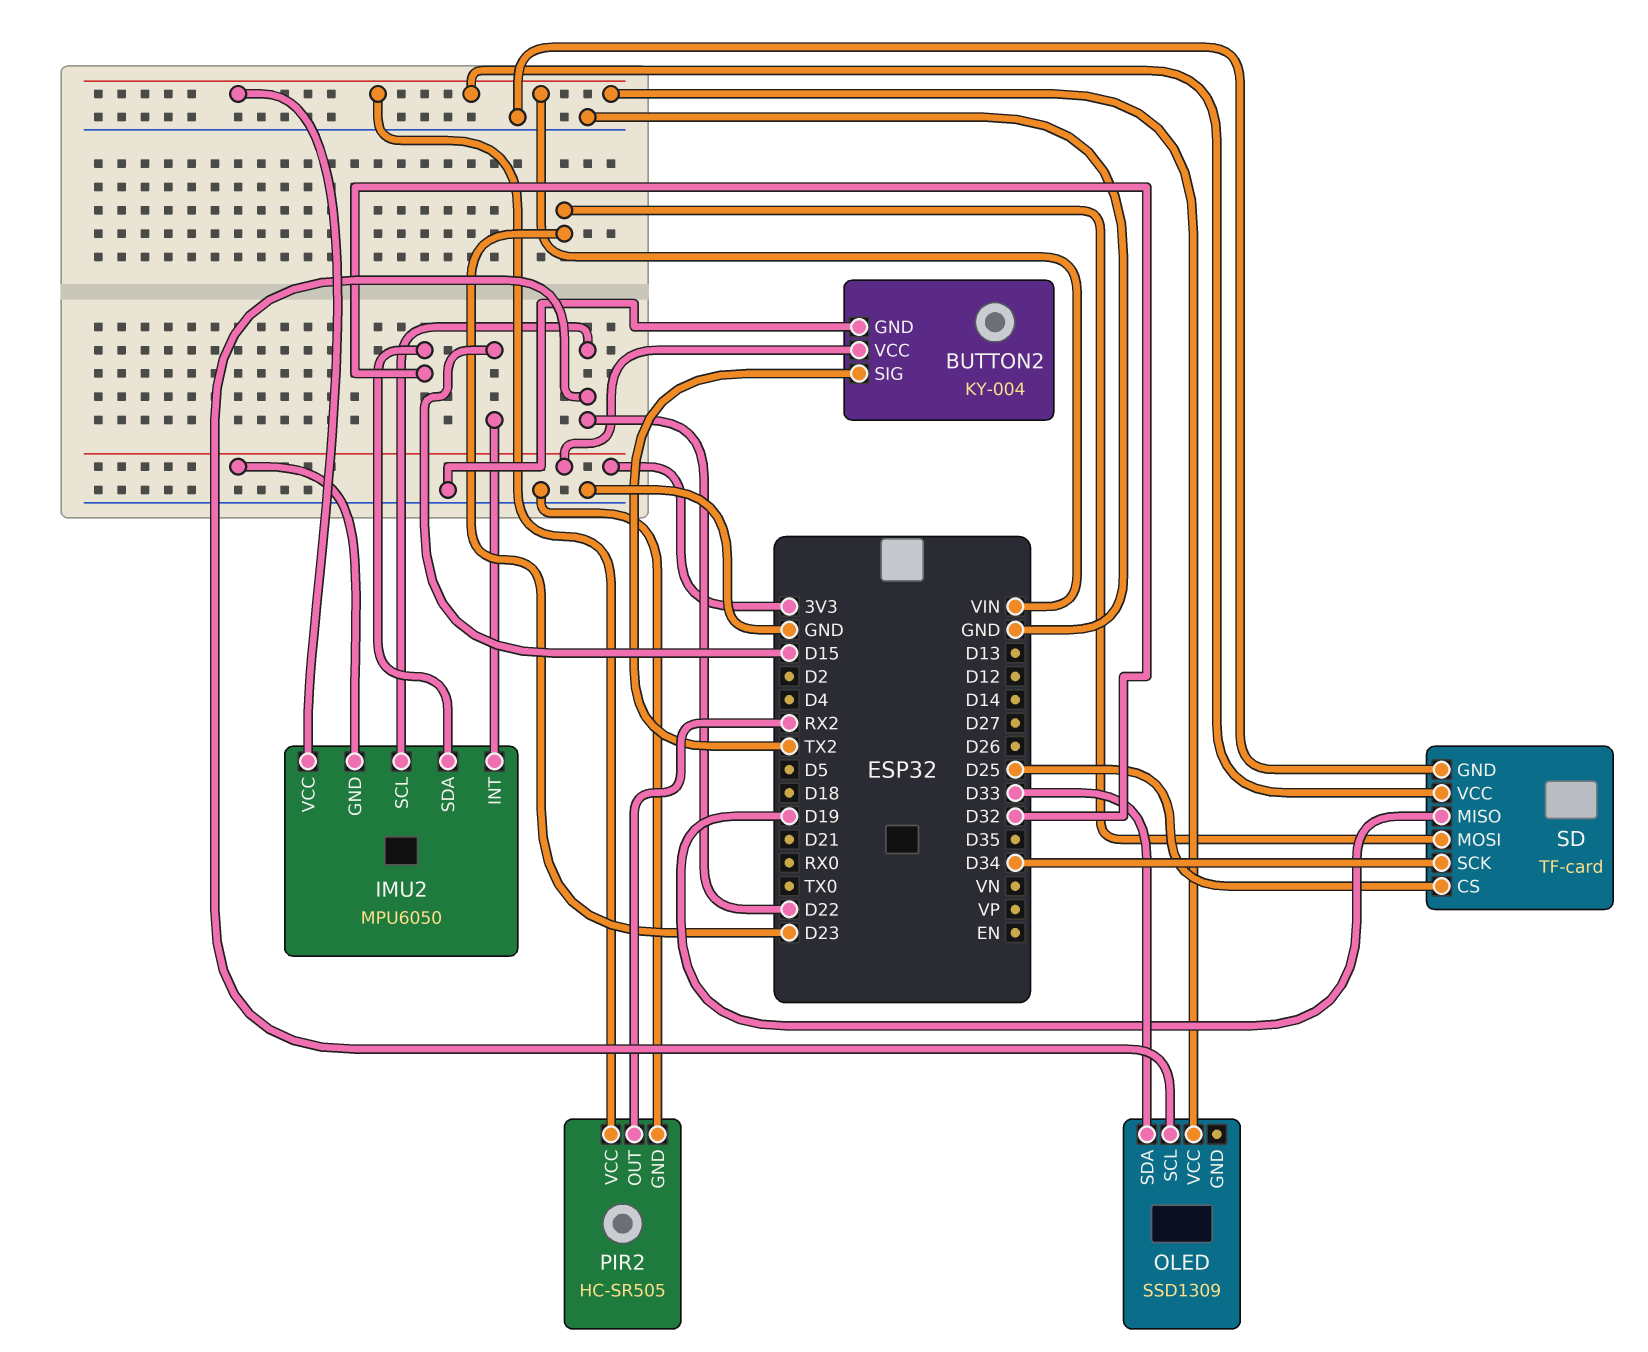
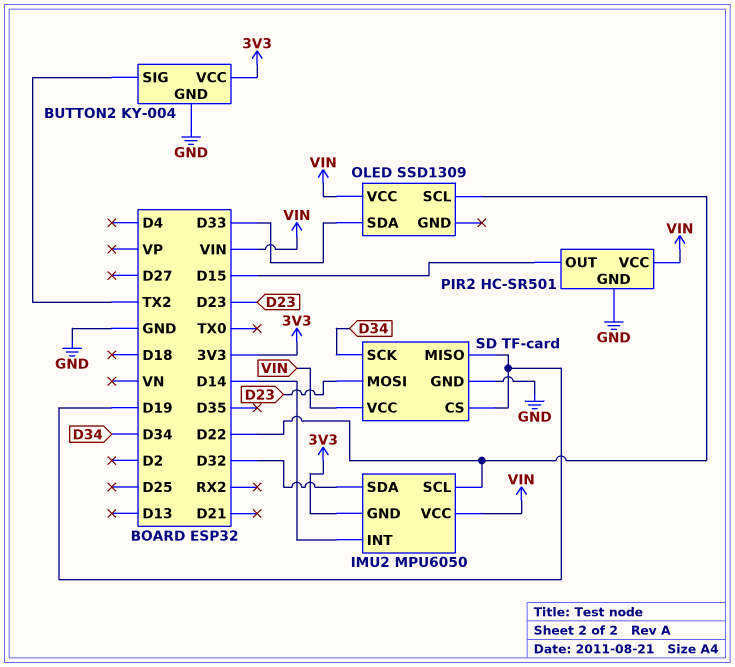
IMU2 pin INT: D15 -> D14
PIR2: HC-SR505 -> HC-SR501
PIR2 pin OUT: RX2 -> D15
SD pin CS: D25 -> D19

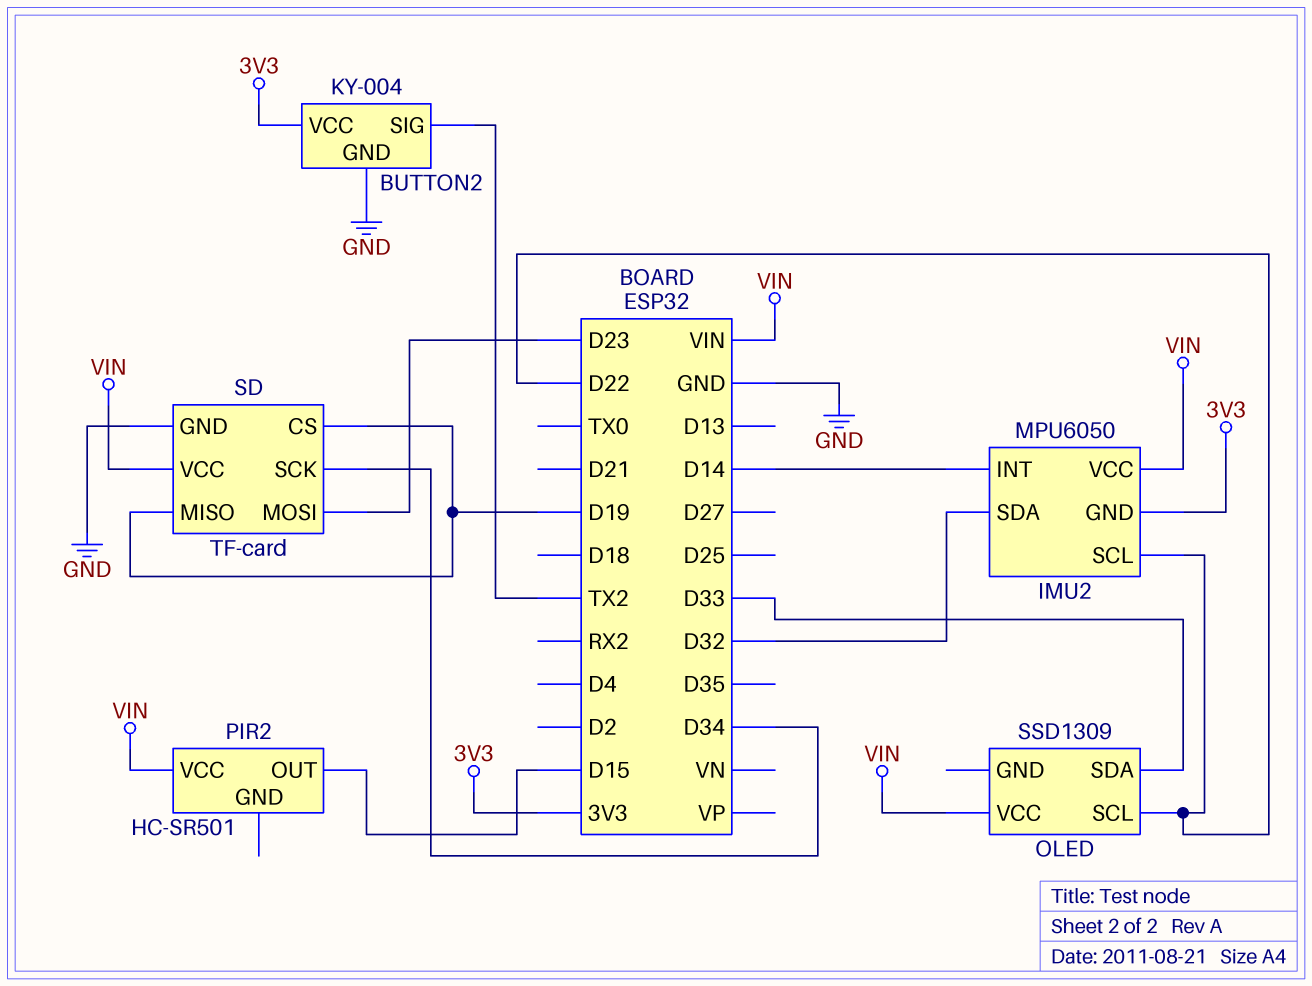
PIR2 pin GND: GND -> none

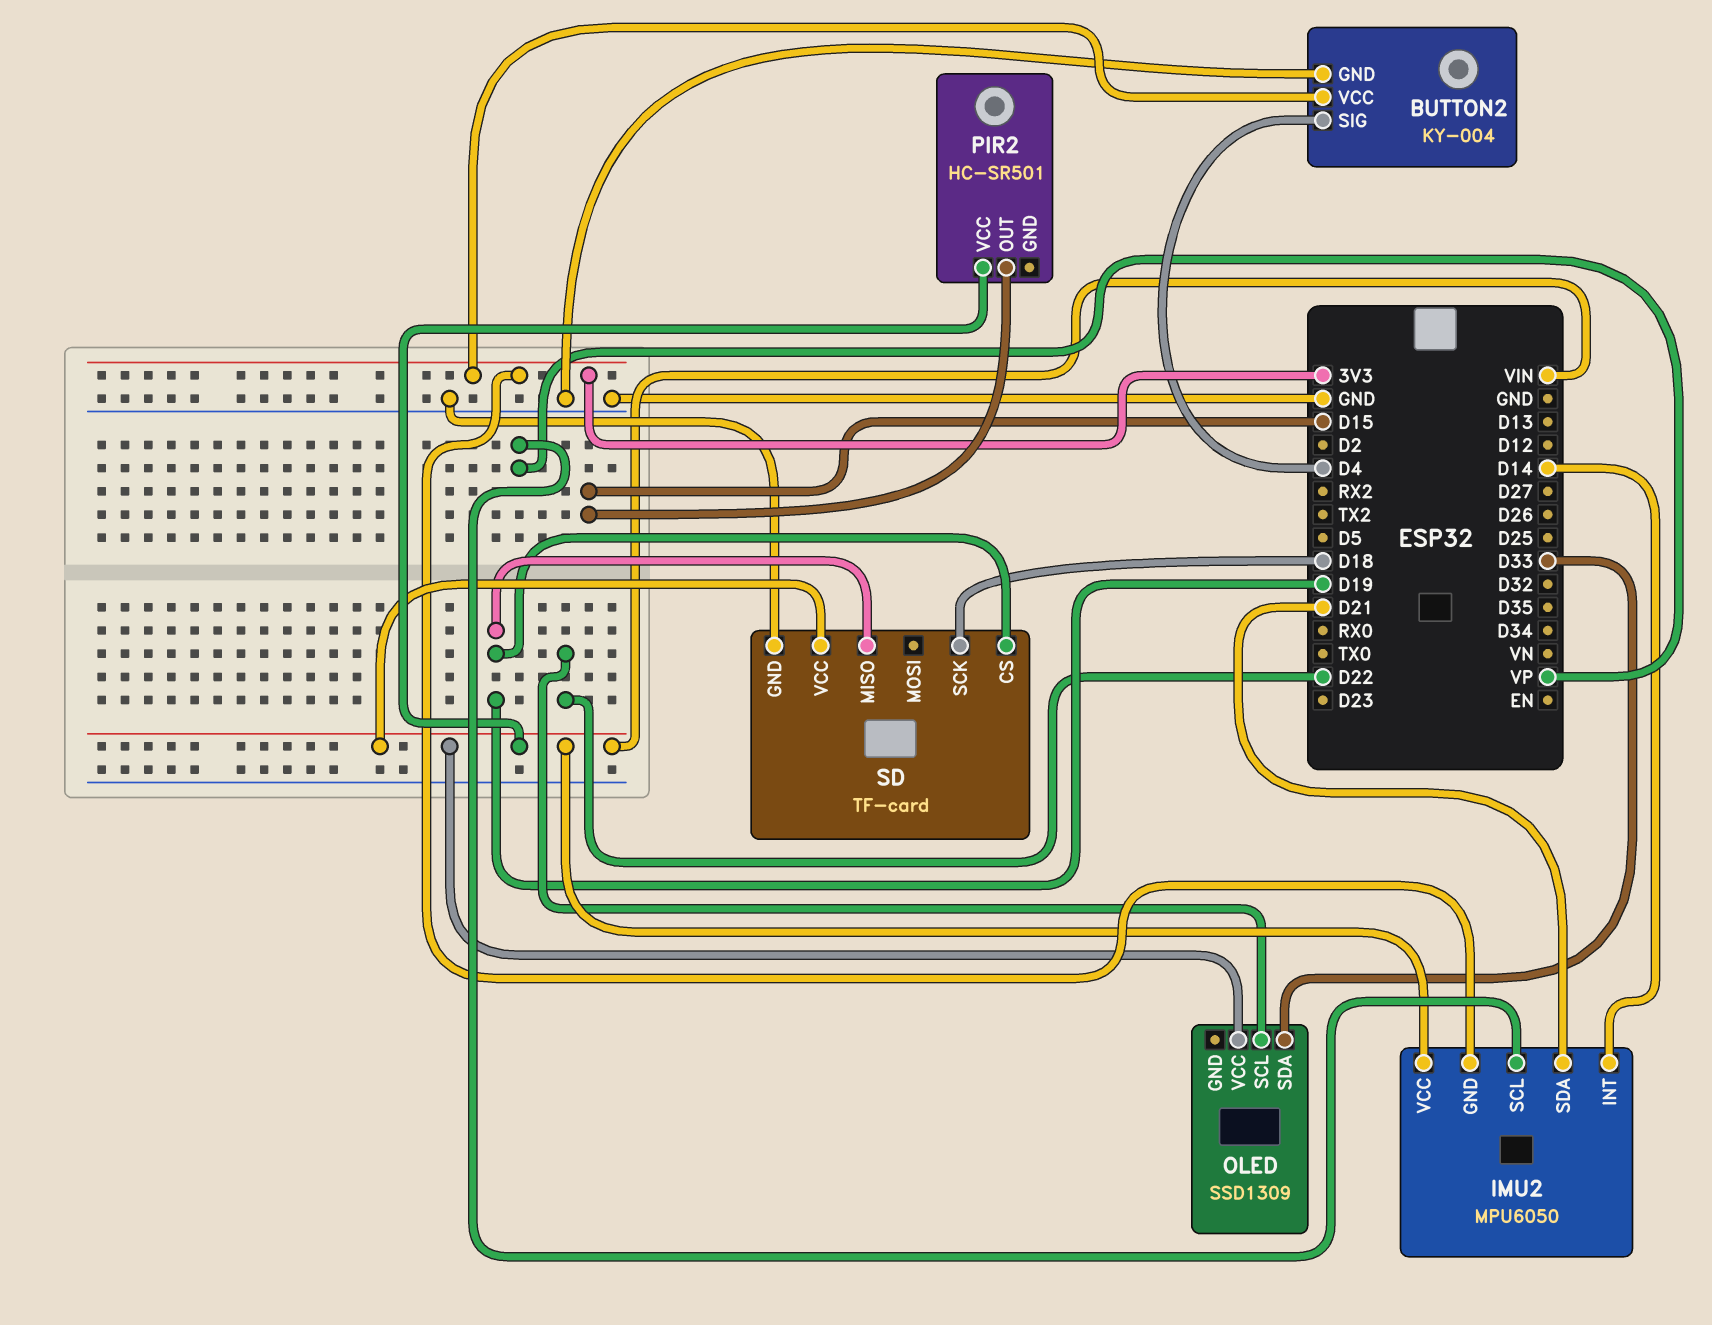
BUTTON2 pin SIG: TX2 -> D4
IMU2 pin SCL: D22 -> VP
IMU2 pin SDA: D32 -> D21
SD pin MOSI: D23 -> none
SD pin SCK: D34 -> D18

